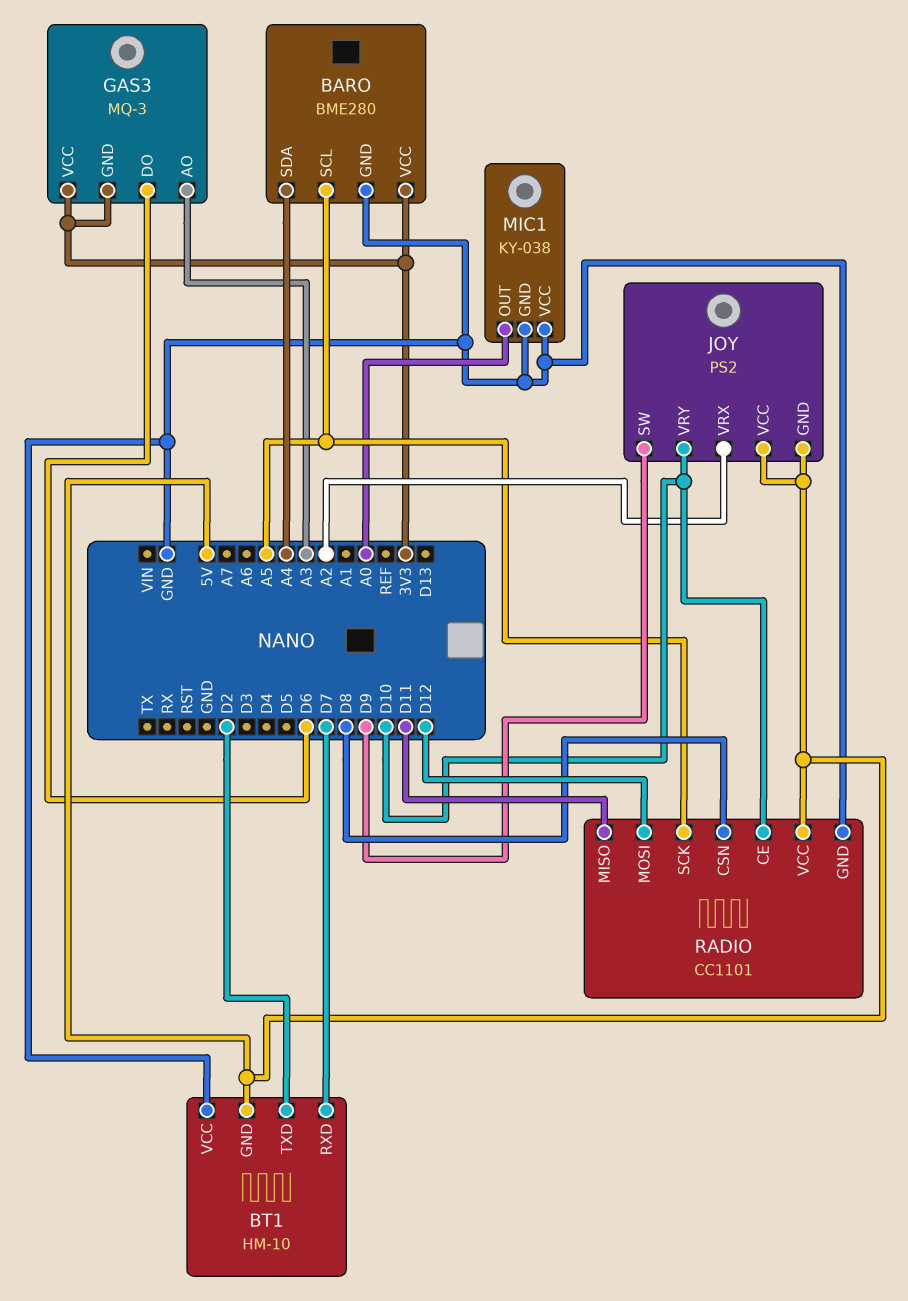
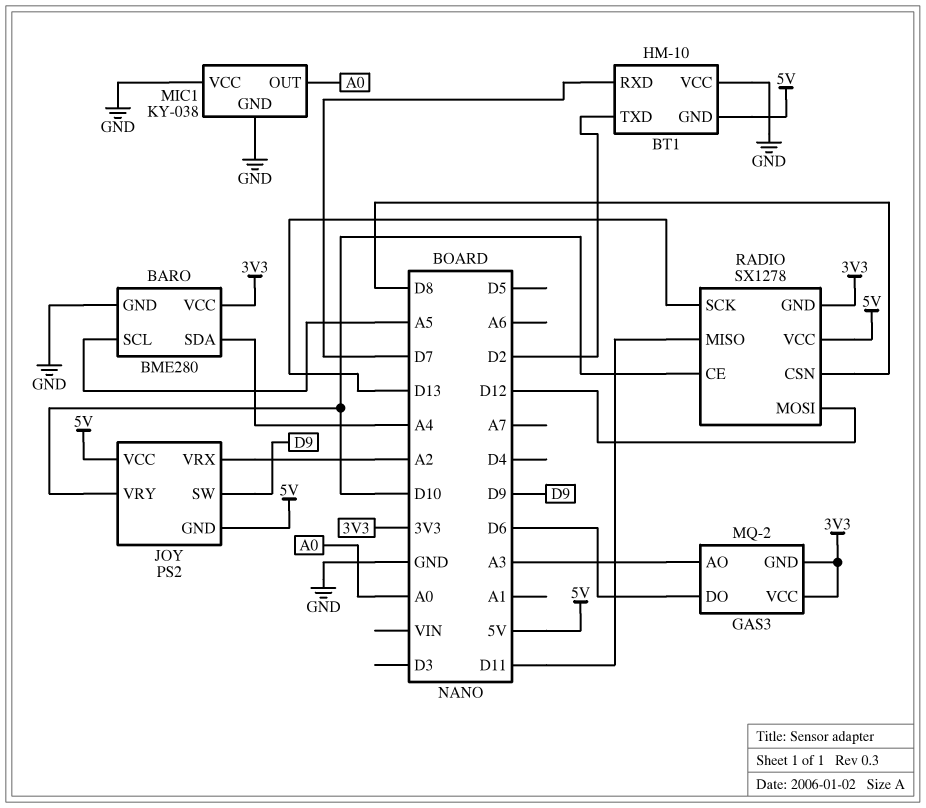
GAS3: MQ-3 -> MQ-2
RADIO: CC1101 -> SX1278
RADIO pin GND: GND -> 3V3
RADIO pin SCK: A5 -> D13

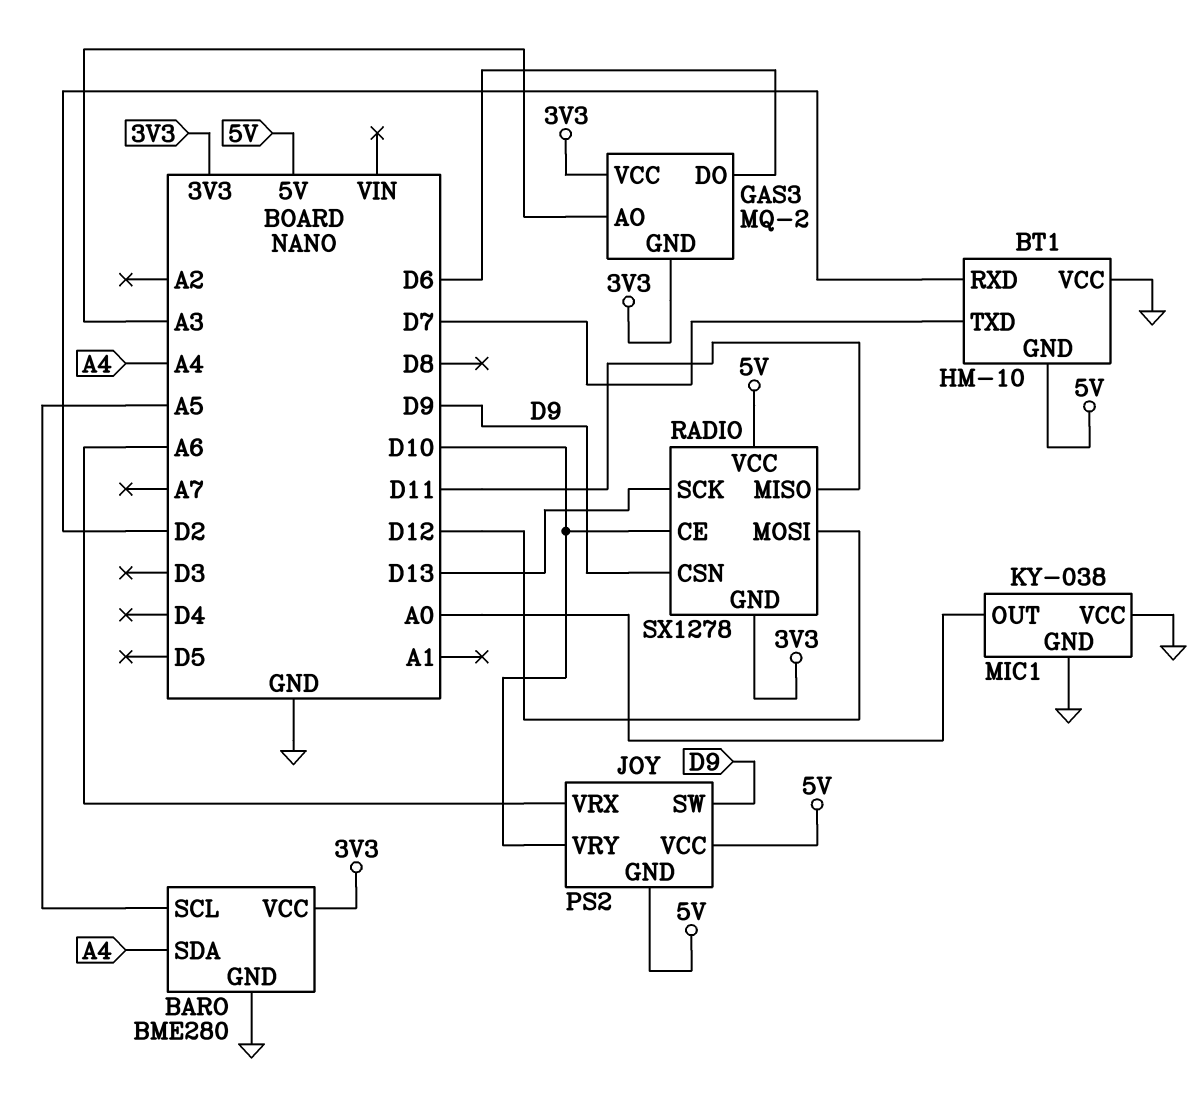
BT1 pin RXD: D7 -> D2
BT1 pin TXD: D2 -> D7
JOY pin VRX: A2 -> A6
RADIO pin CSN: D8 -> D9

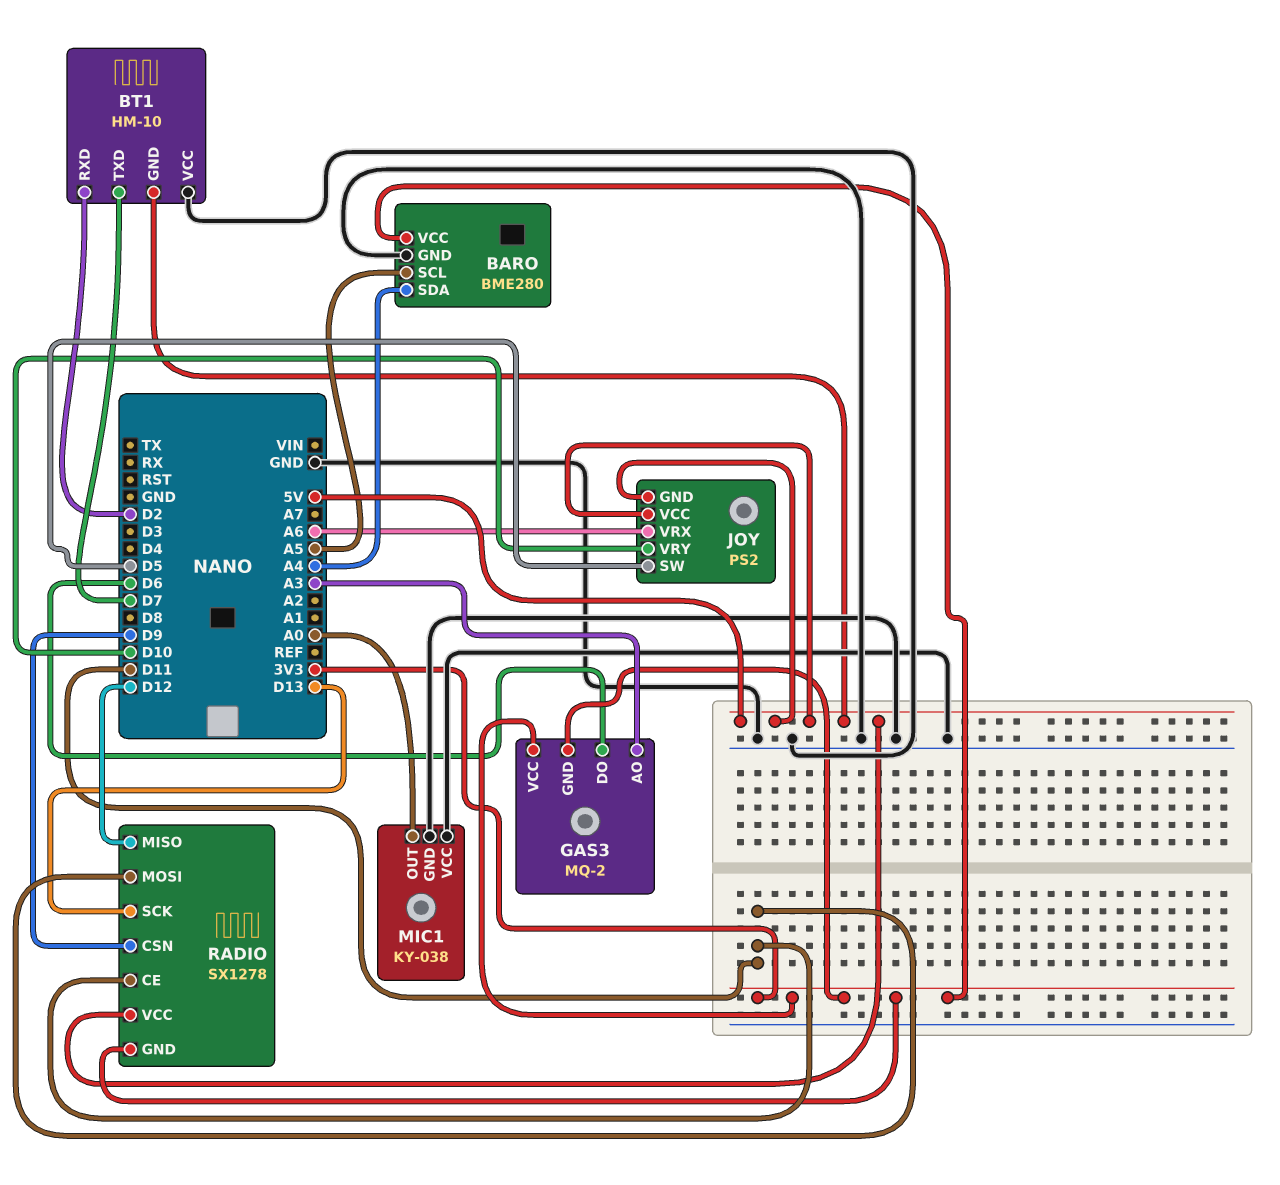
JOY pin SW: D9 -> D5
RADIO pin CE: D10 -> D11
RADIO pin MISO: D11 -> D12
RADIO pin MOSI: D12 -> D11

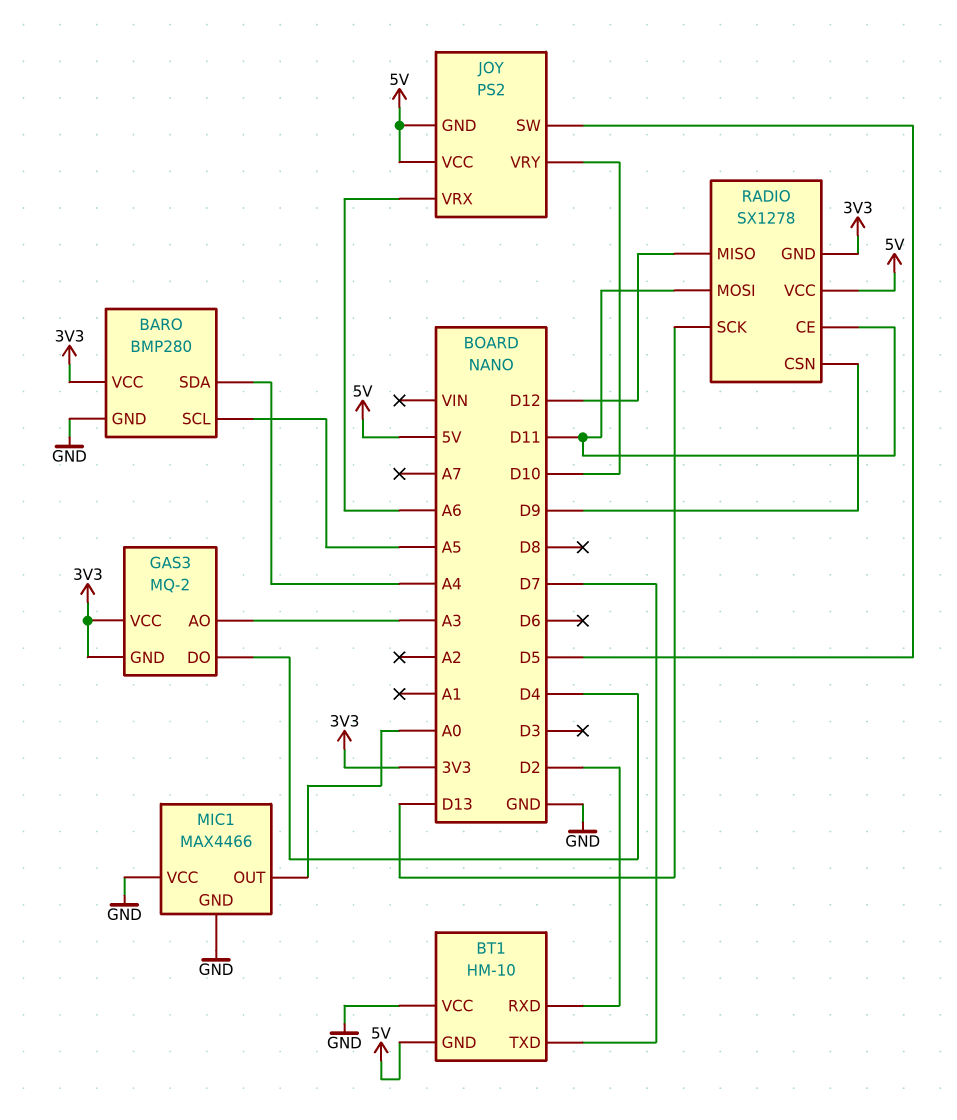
BARO: BME280 -> BMP280
GAS3 pin DO: D6 -> D4
MIC1: KY-038 -> MAX4466

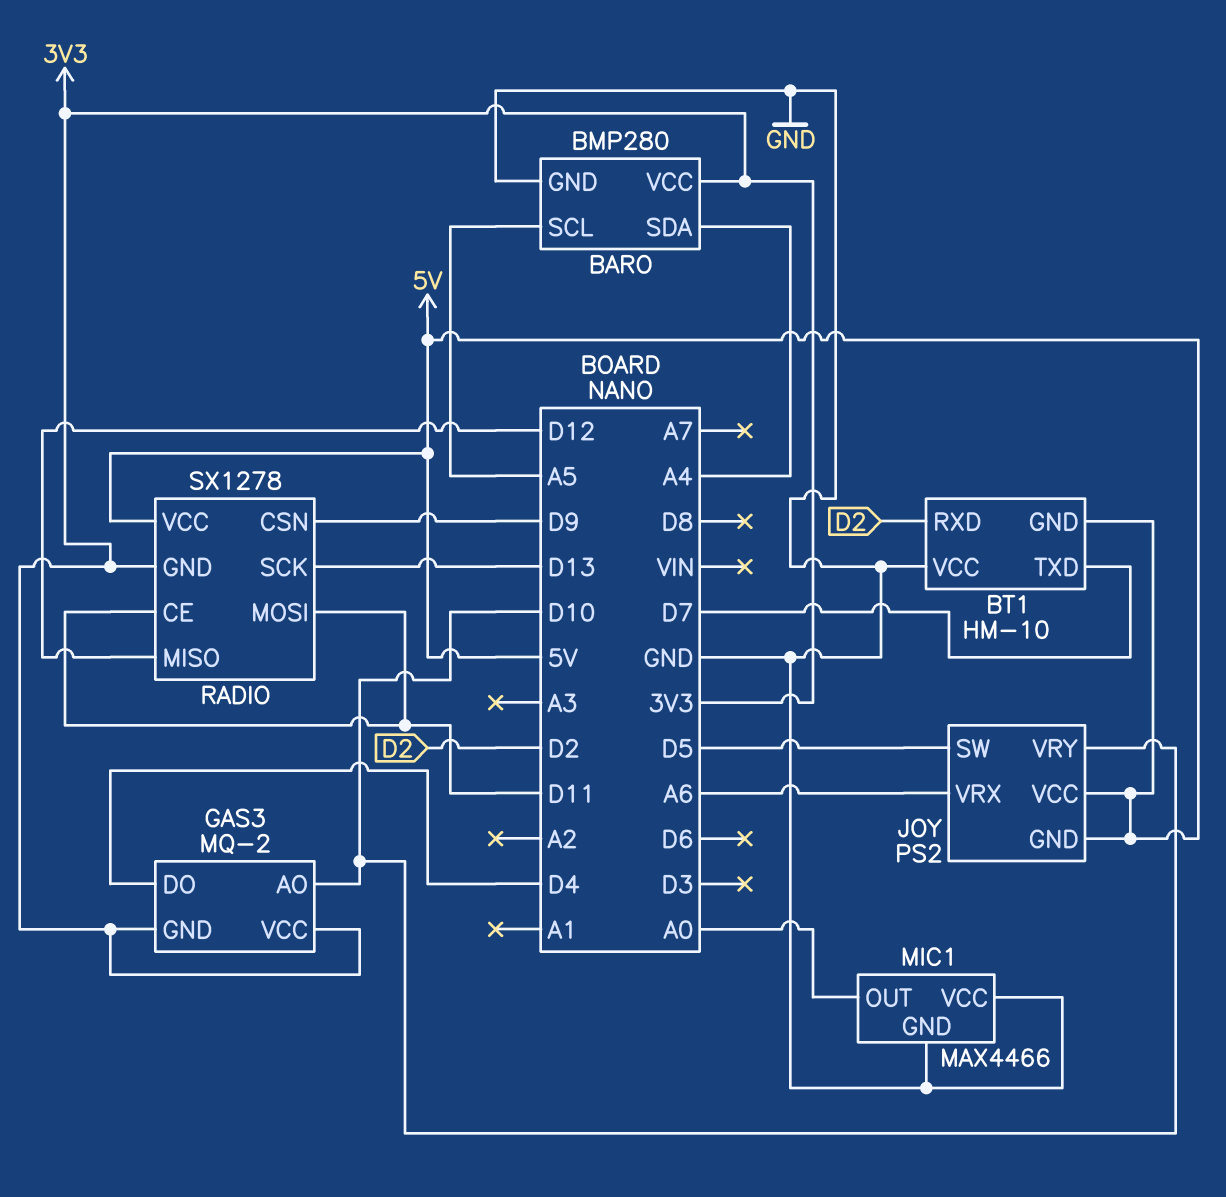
GAS3 pin AO: A3 -> D10

